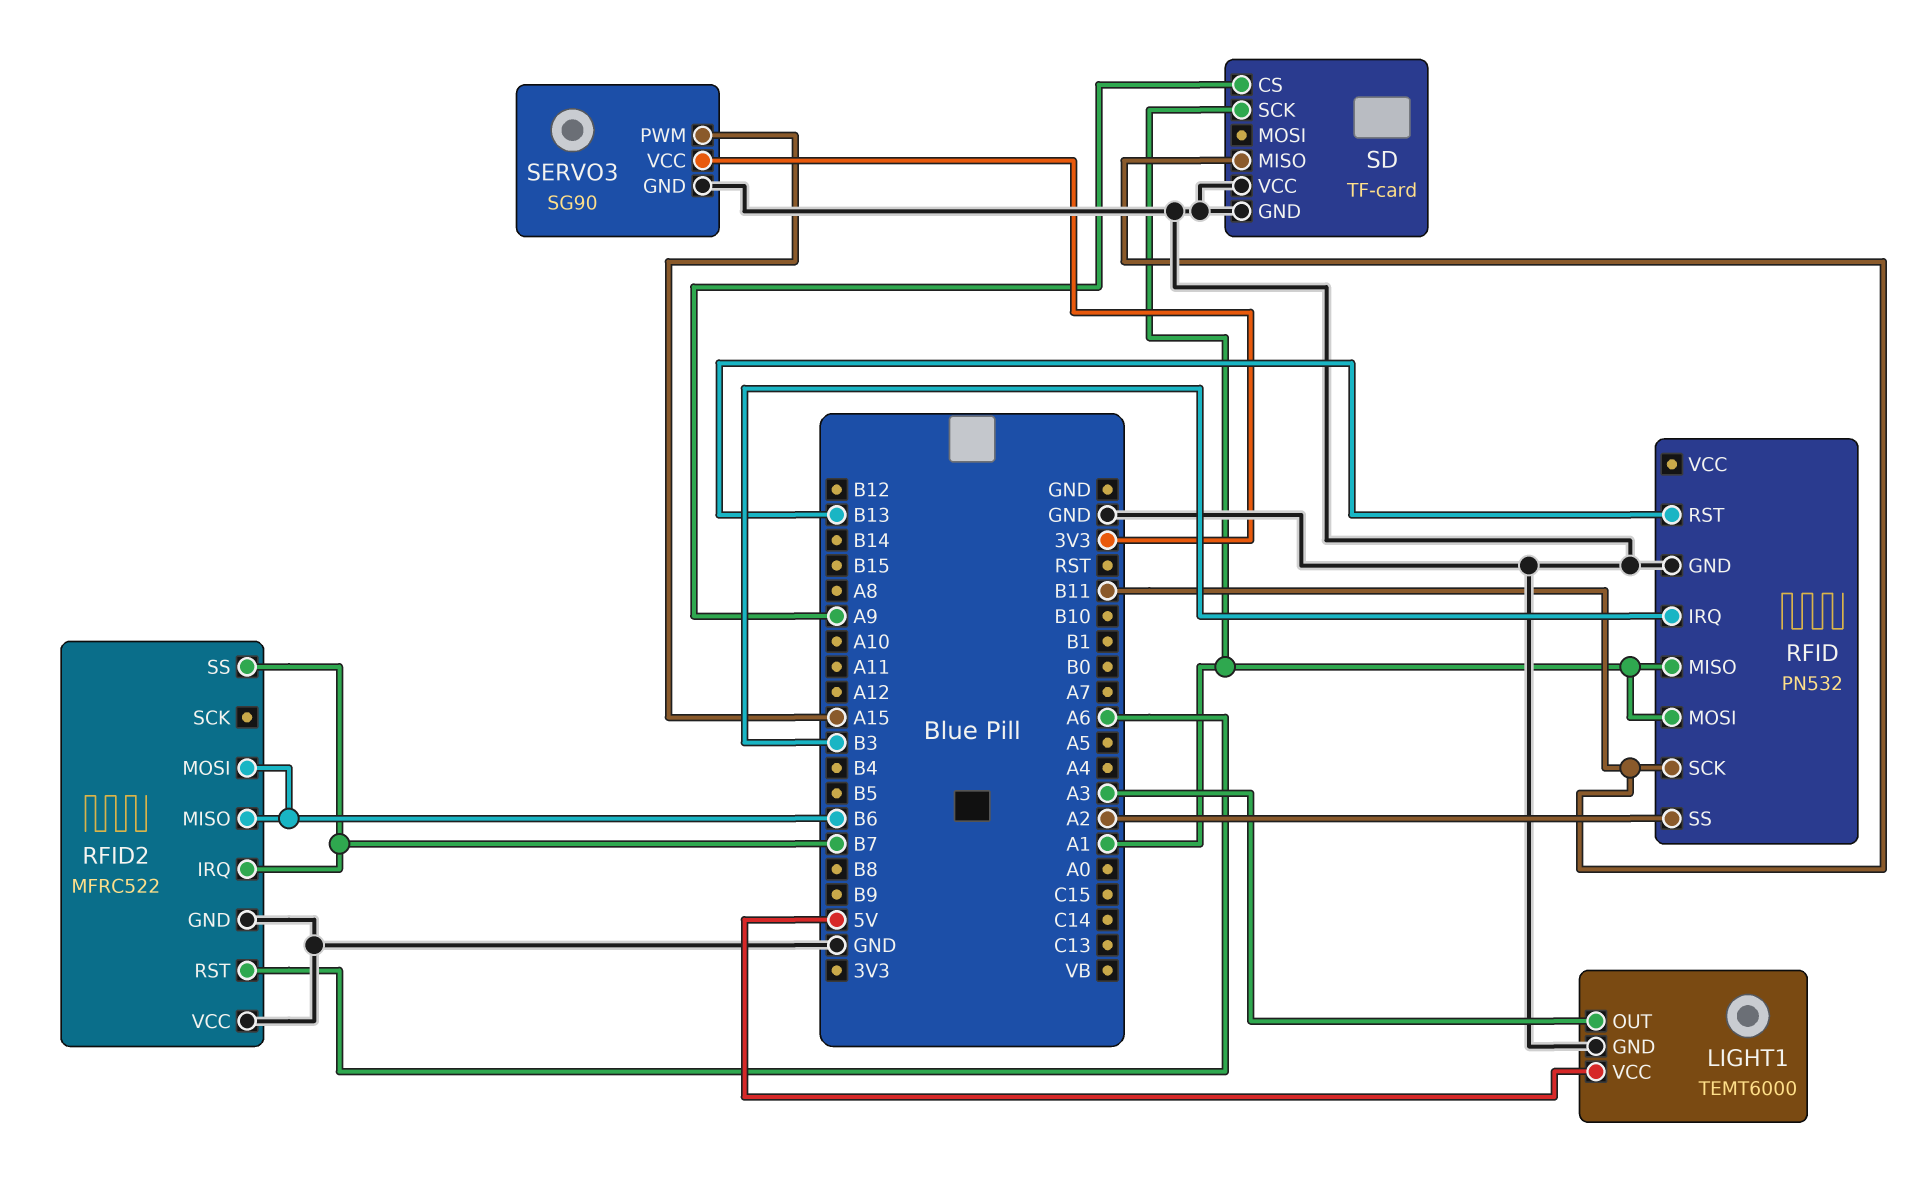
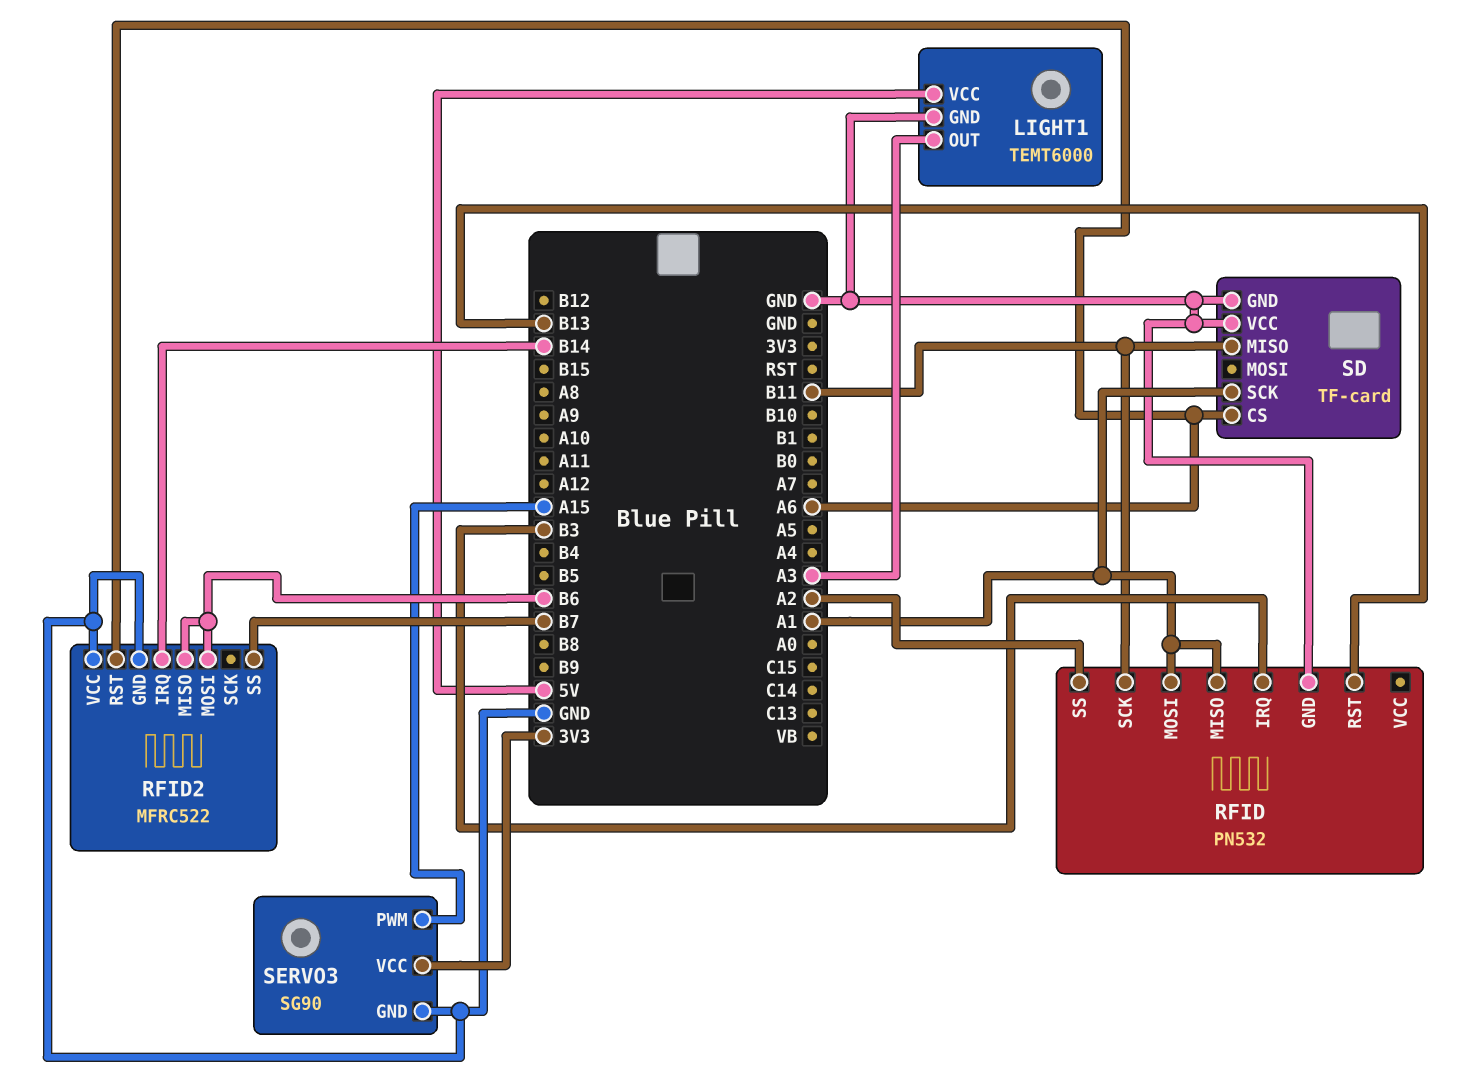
RFID2 pin IRQ: B7 -> B14
SD pin CS: A9 -> A6

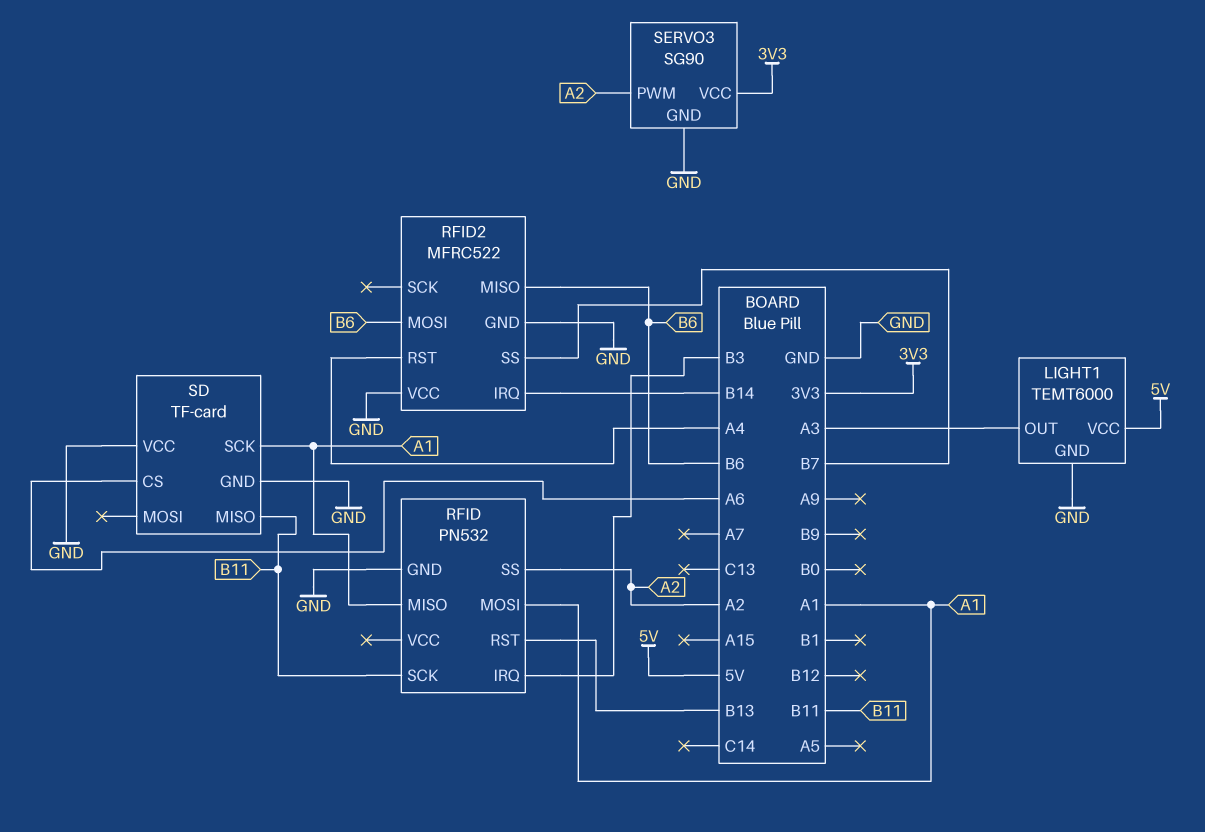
RFID2 pin RST: A6 -> A4
SERVO3 pin PWM: A15 -> A2

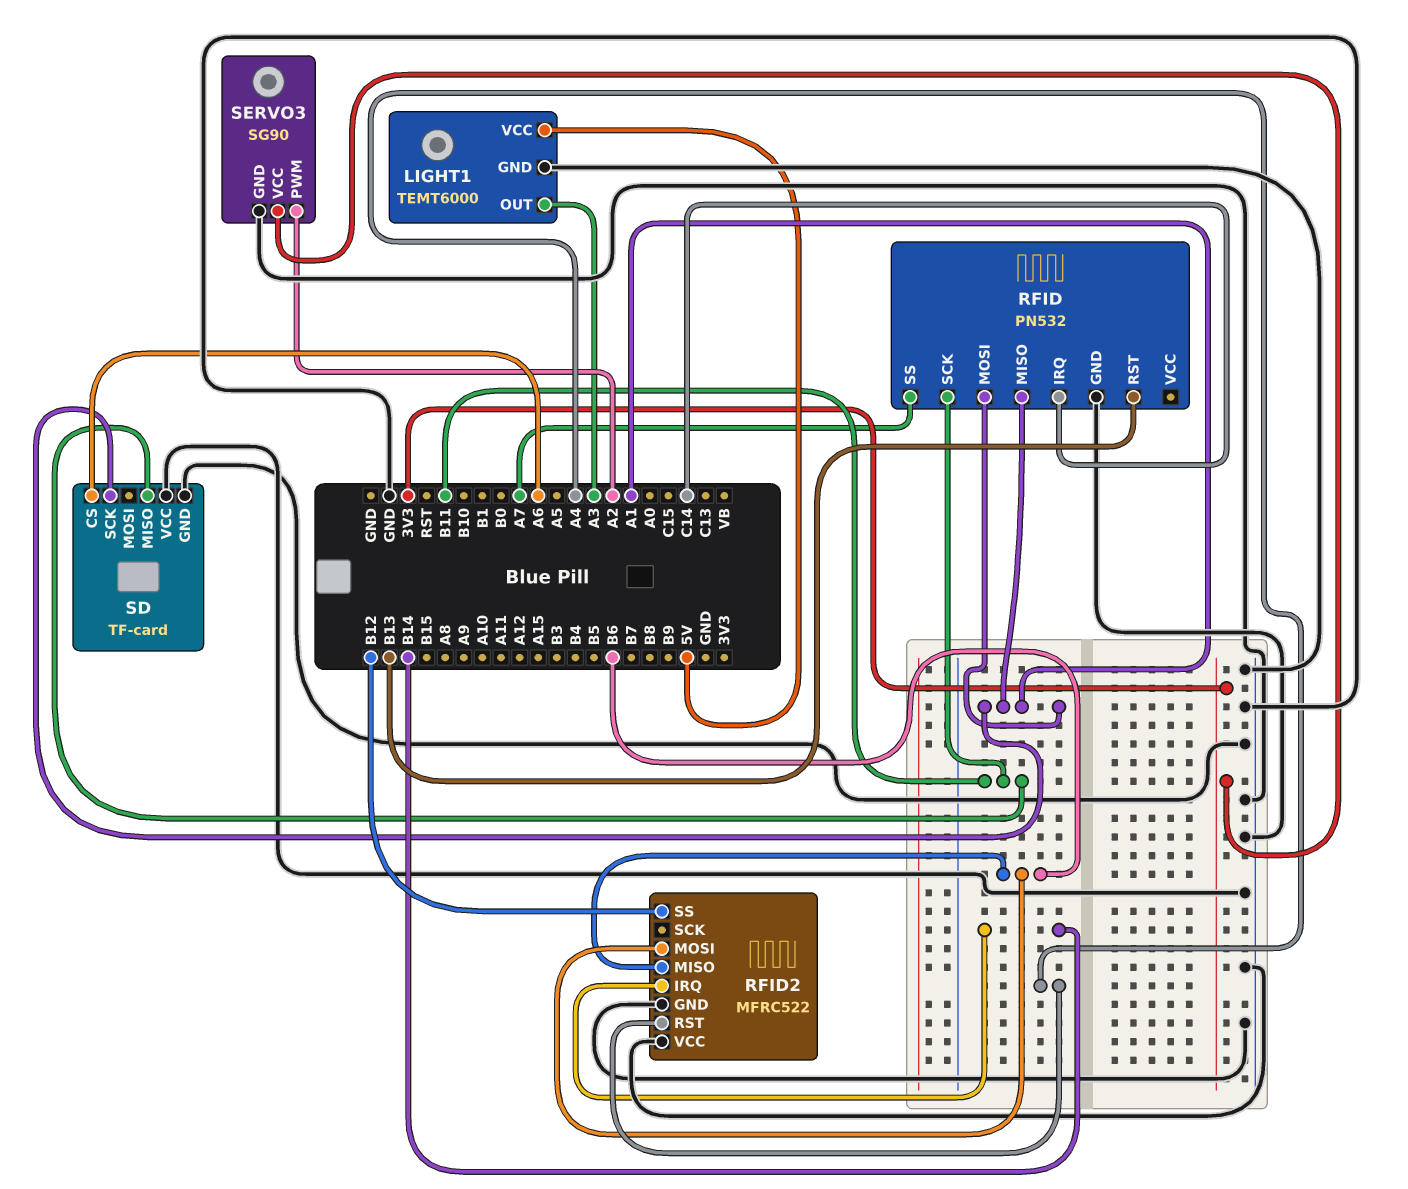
RFID pin IRQ: B3 -> C14
RFID pin SS: A2 -> A7
RFID2 pin SS: B7 -> B12

